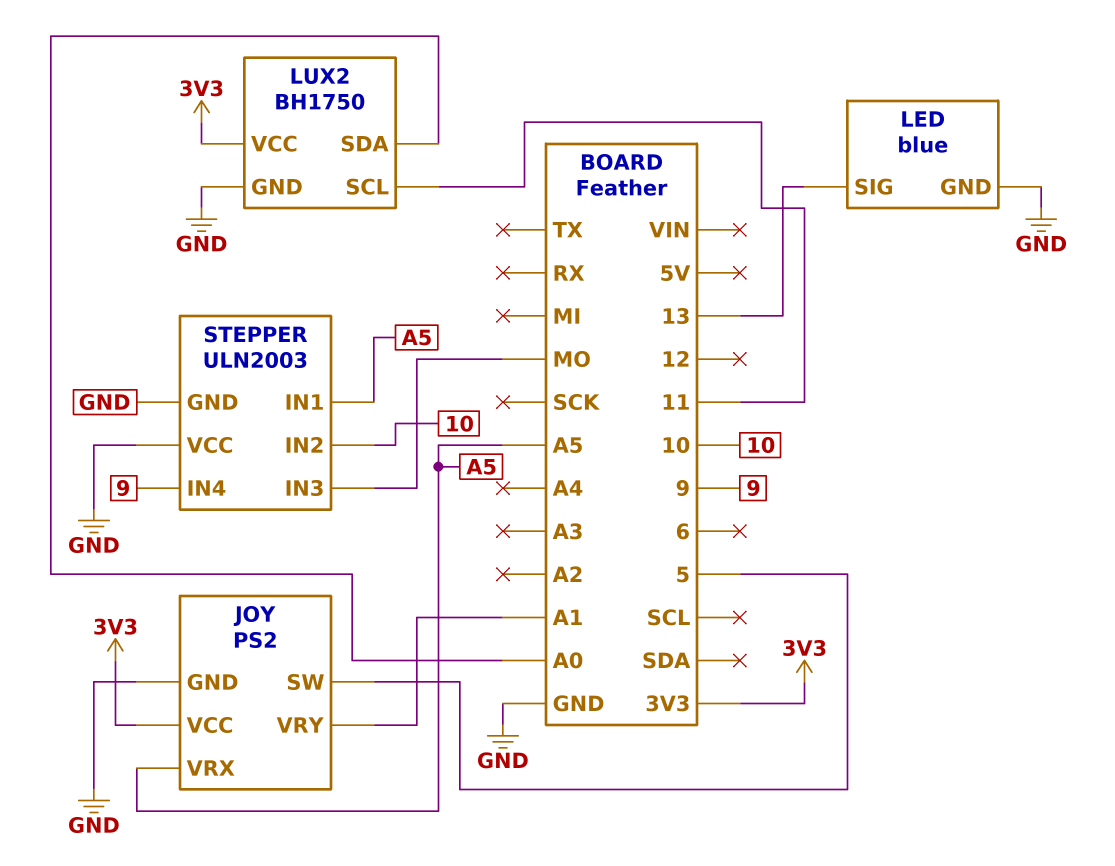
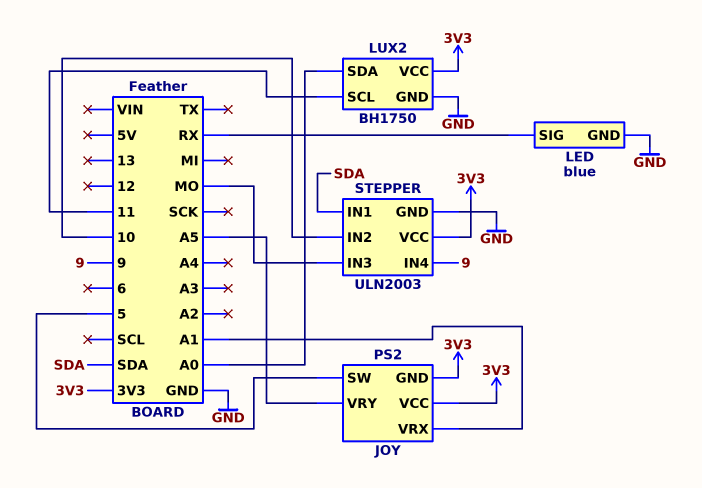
JOY pin GND: GND -> 3V3
JOY pin VRX: A5 -> A1
JOY pin VRY: A1 -> A5
LED pin SIG: 13 -> RX
STEPPER pin IN1: A5 -> SDA
STEPPER pin VCC: GND -> 3V3

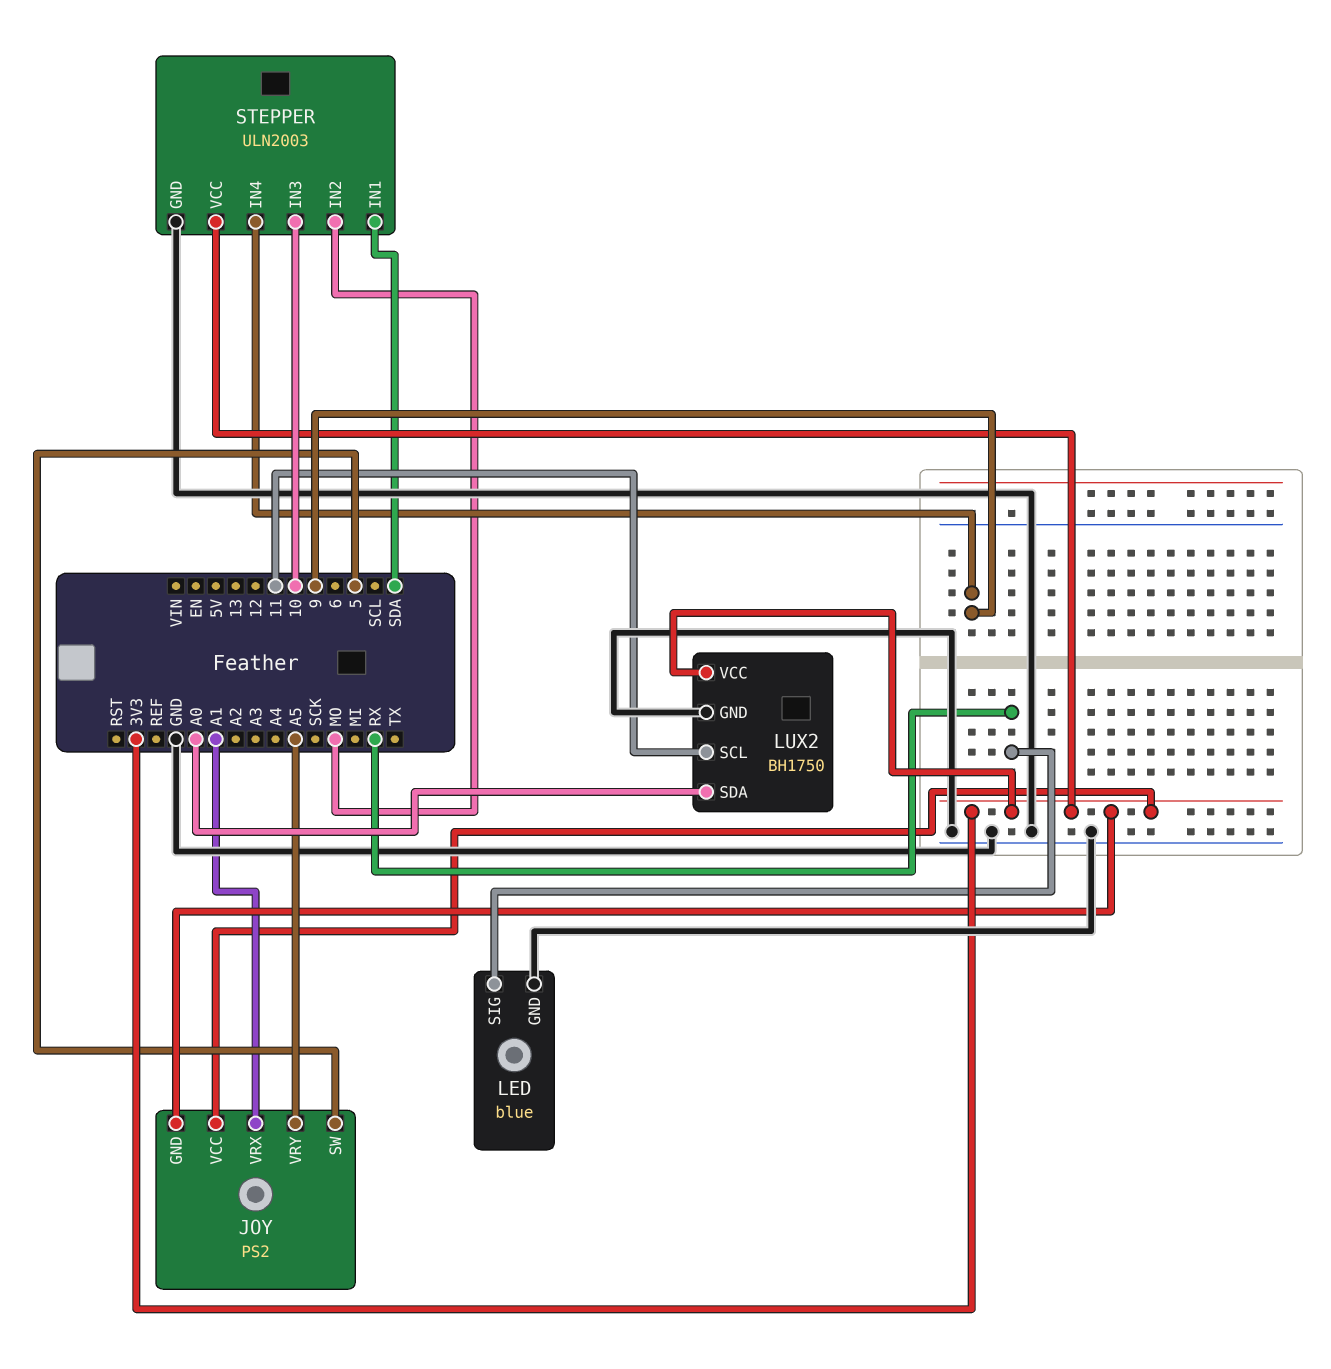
STEPPER pin IN2: 10 -> MO
STEPPER pin IN3: MO -> 10

